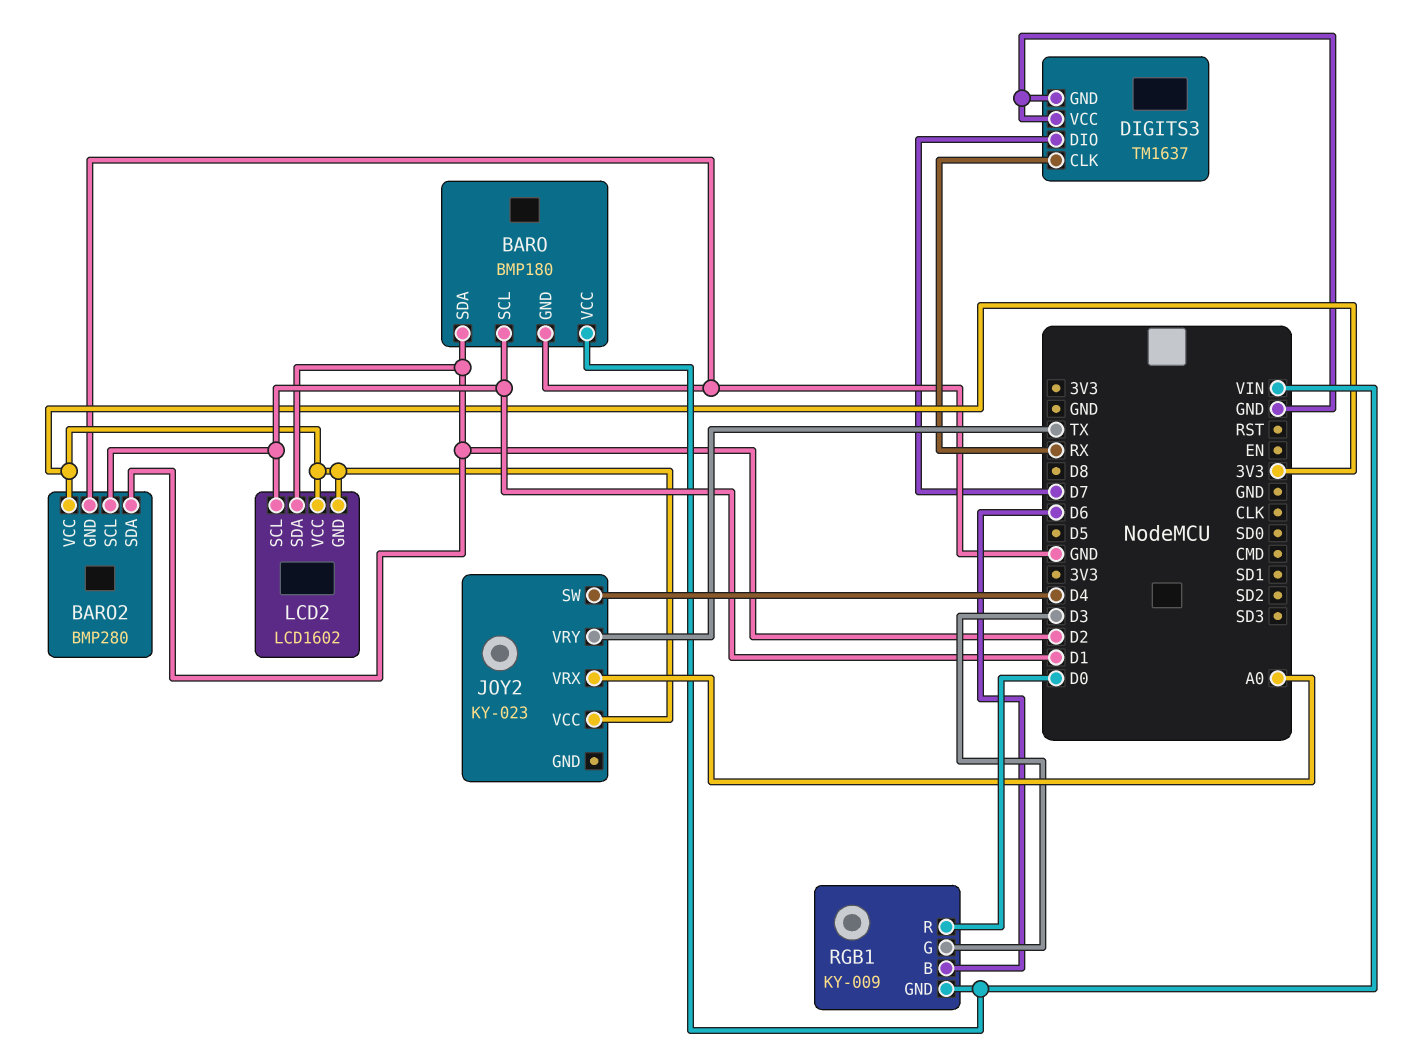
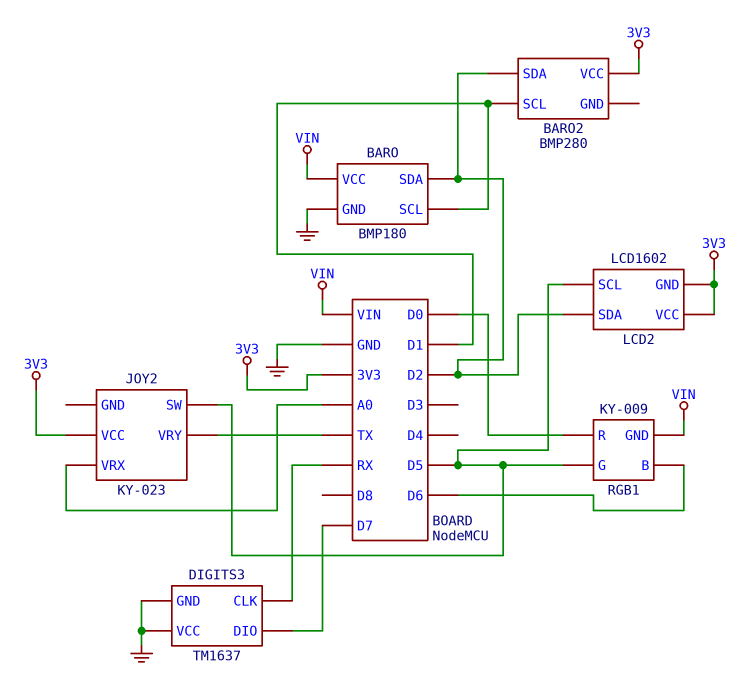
BARO2 pin GND: GND -> none
JOY2 pin SW: D4 -> D5
LCD2 pin SCL: D1 -> D5
RGB1 pin G: D3 -> D5

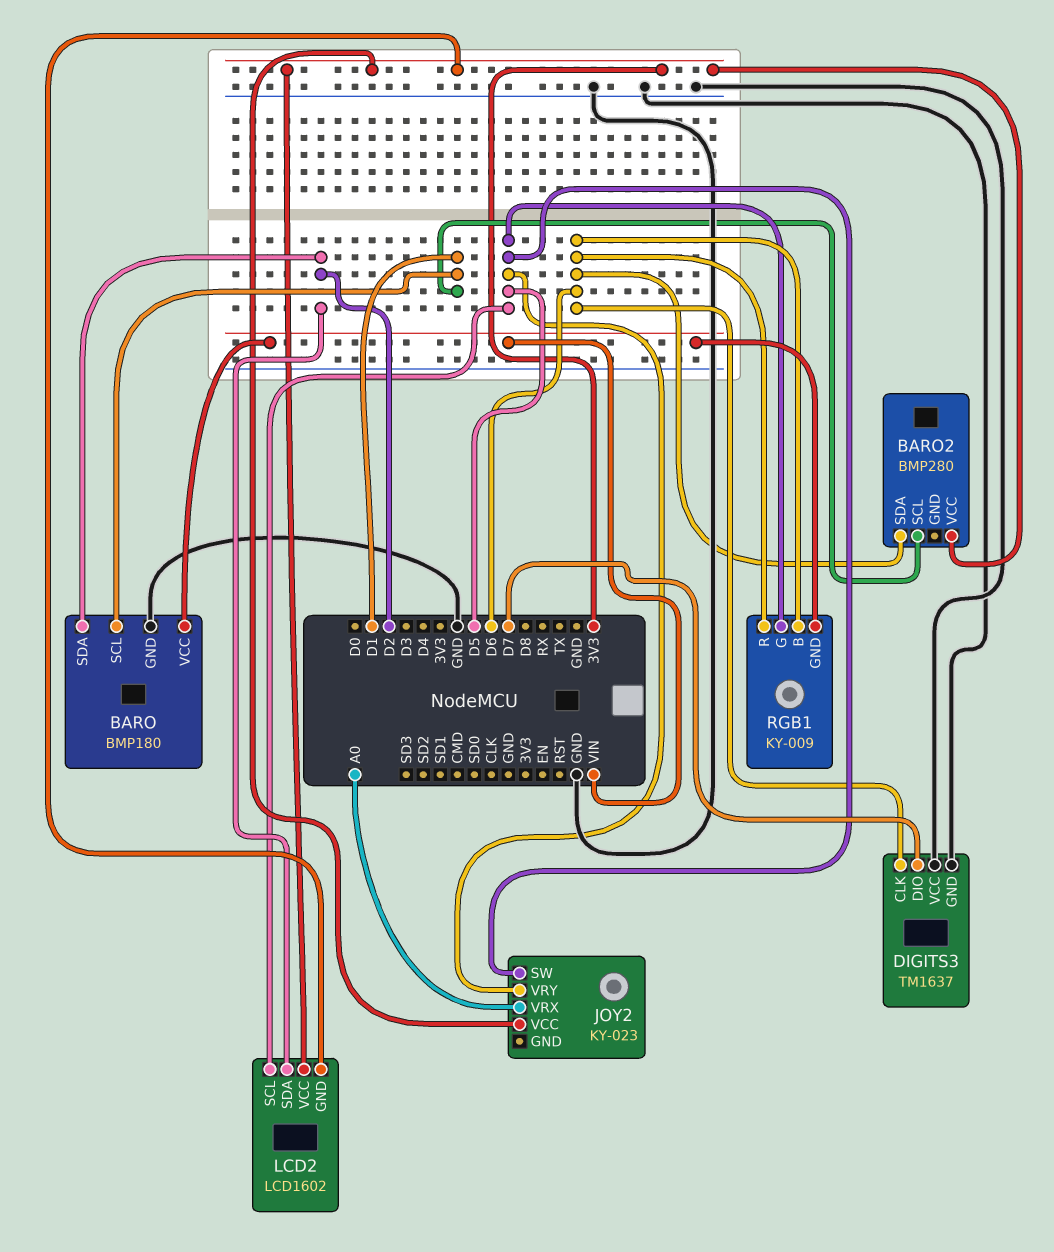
BARO2 pin SDA: D2 -> D6
DIGITS3 pin CLK: RX -> D6
JOY2 pin VRY: TX -> D5
RGB1 pin R: D0 -> D6

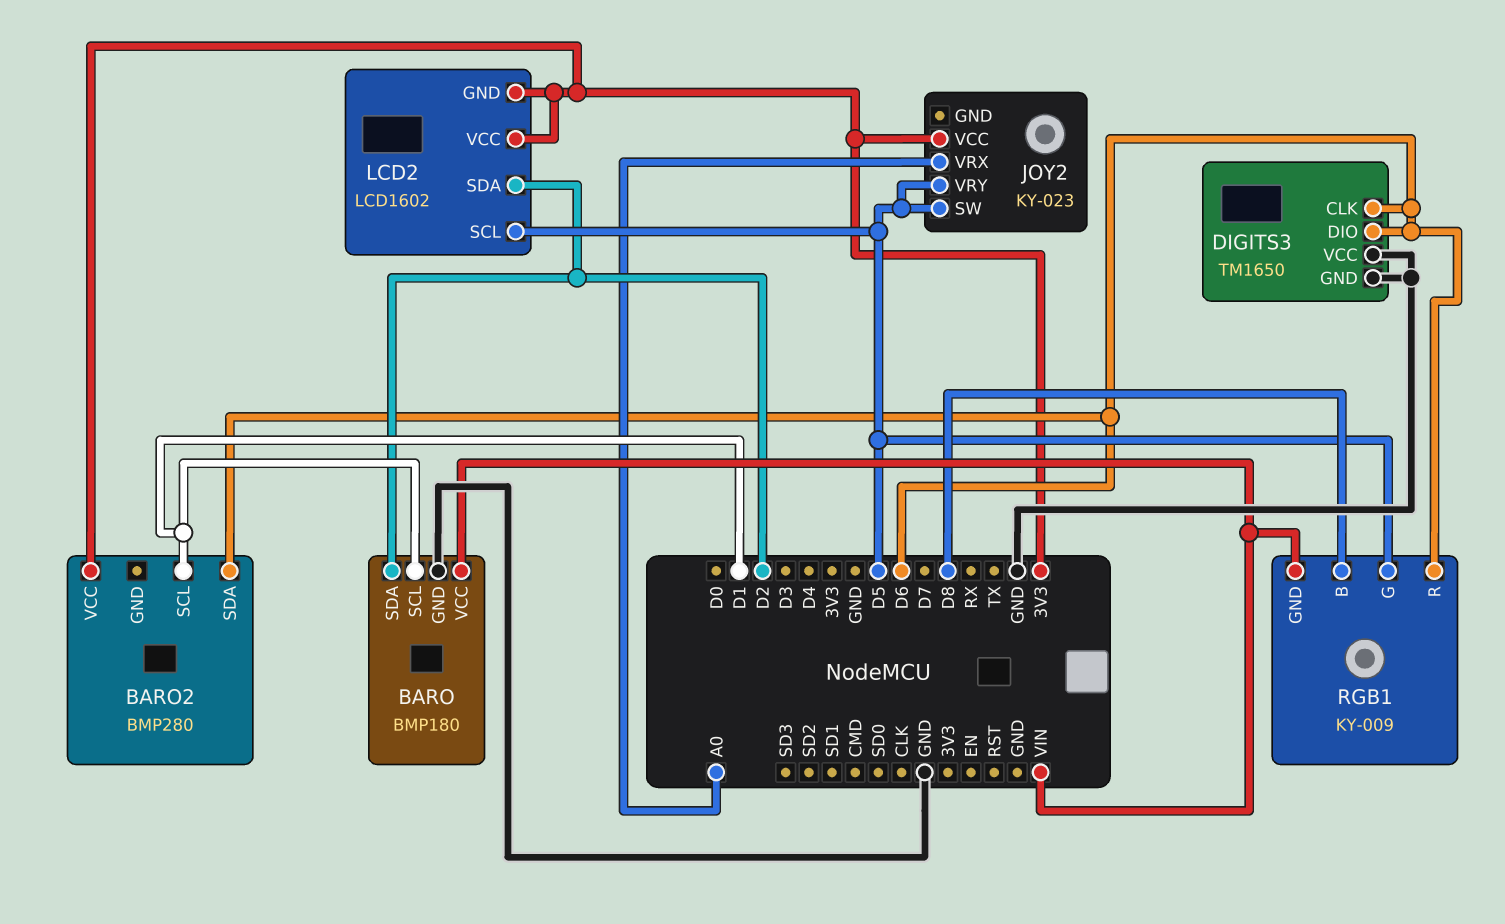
DIGITS3: TM1637 -> TM1650
DIGITS3 pin DIO: D7 -> D6
RGB1 pin B: D6 -> D8

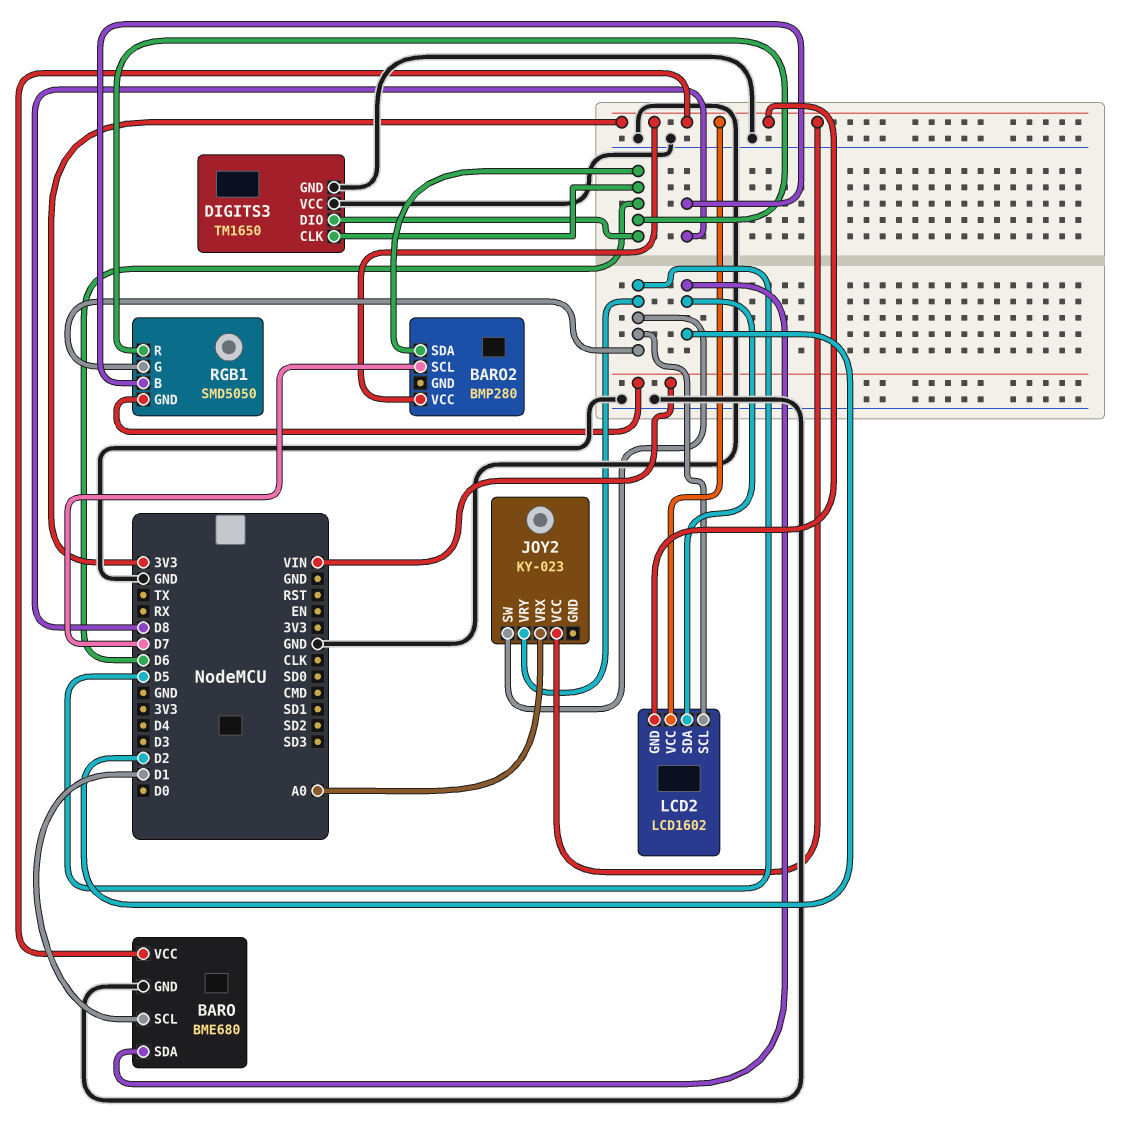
BARO: BMP180 -> BME680
BARO pin VCC: VIN -> 3V3
BARO2 pin SCL: D1 -> D7
RGB1: KY-009 -> SMD5050

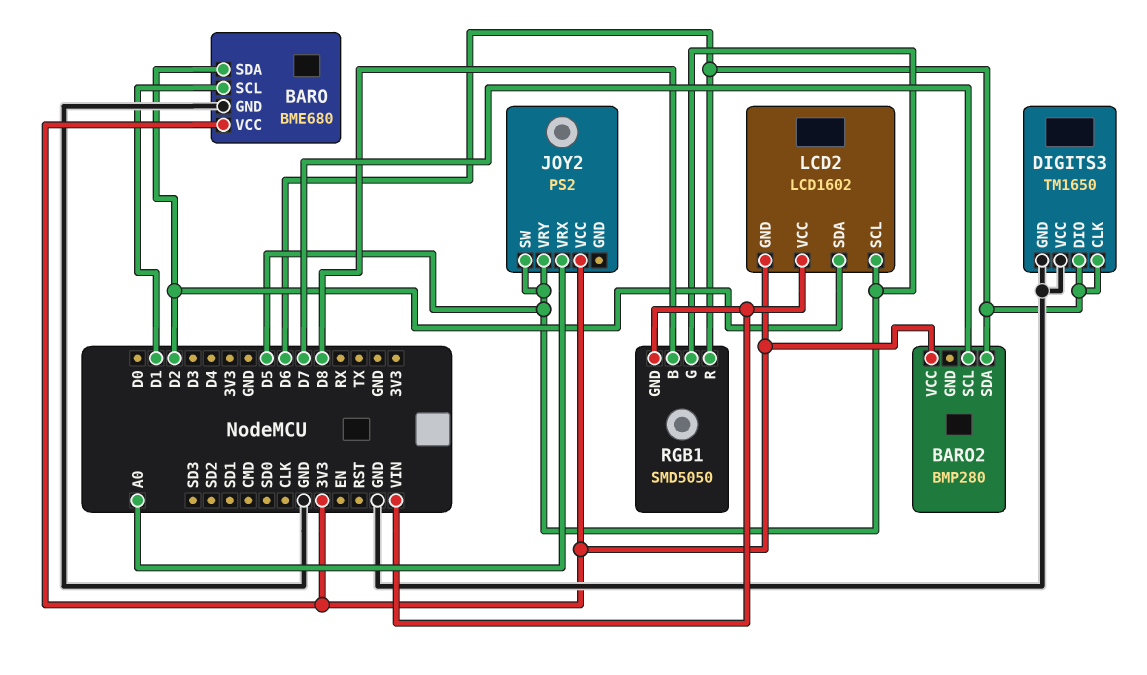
JOY2: KY-023 -> PS2
LCD2 pin VCC: 3V3 -> VIN

